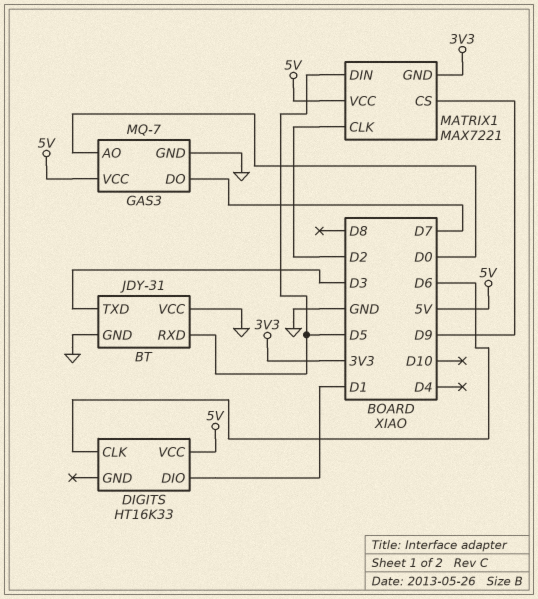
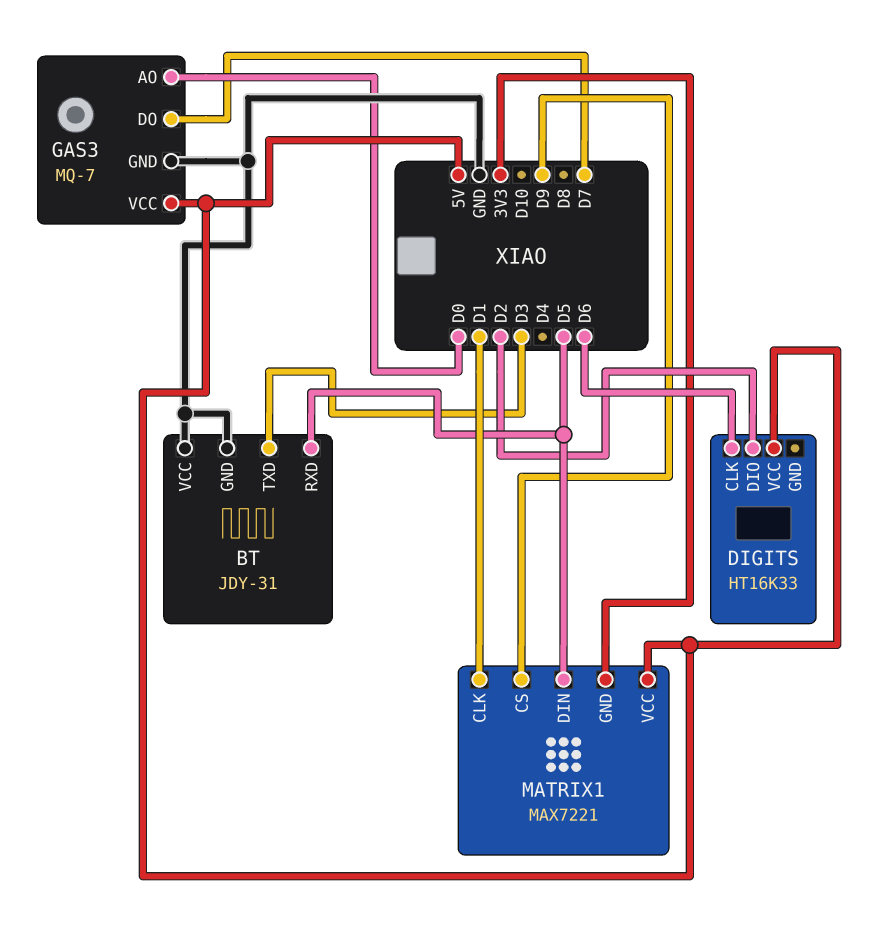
DIGITS pin DIO: D1 -> D2
MATRIX1 pin CLK: D2 -> D1

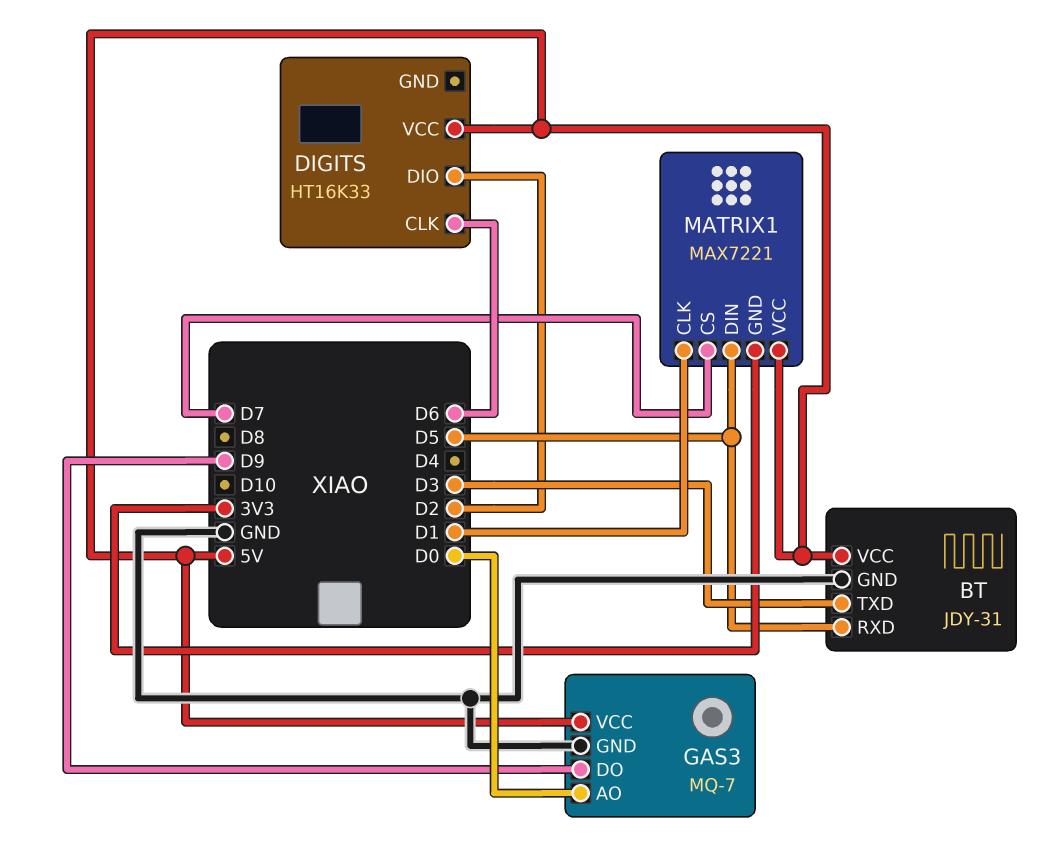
BT pin VCC: GND -> 5V
GAS3 pin DO: D7 -> D9
MATRIX1 pin CS: D9 -> D7

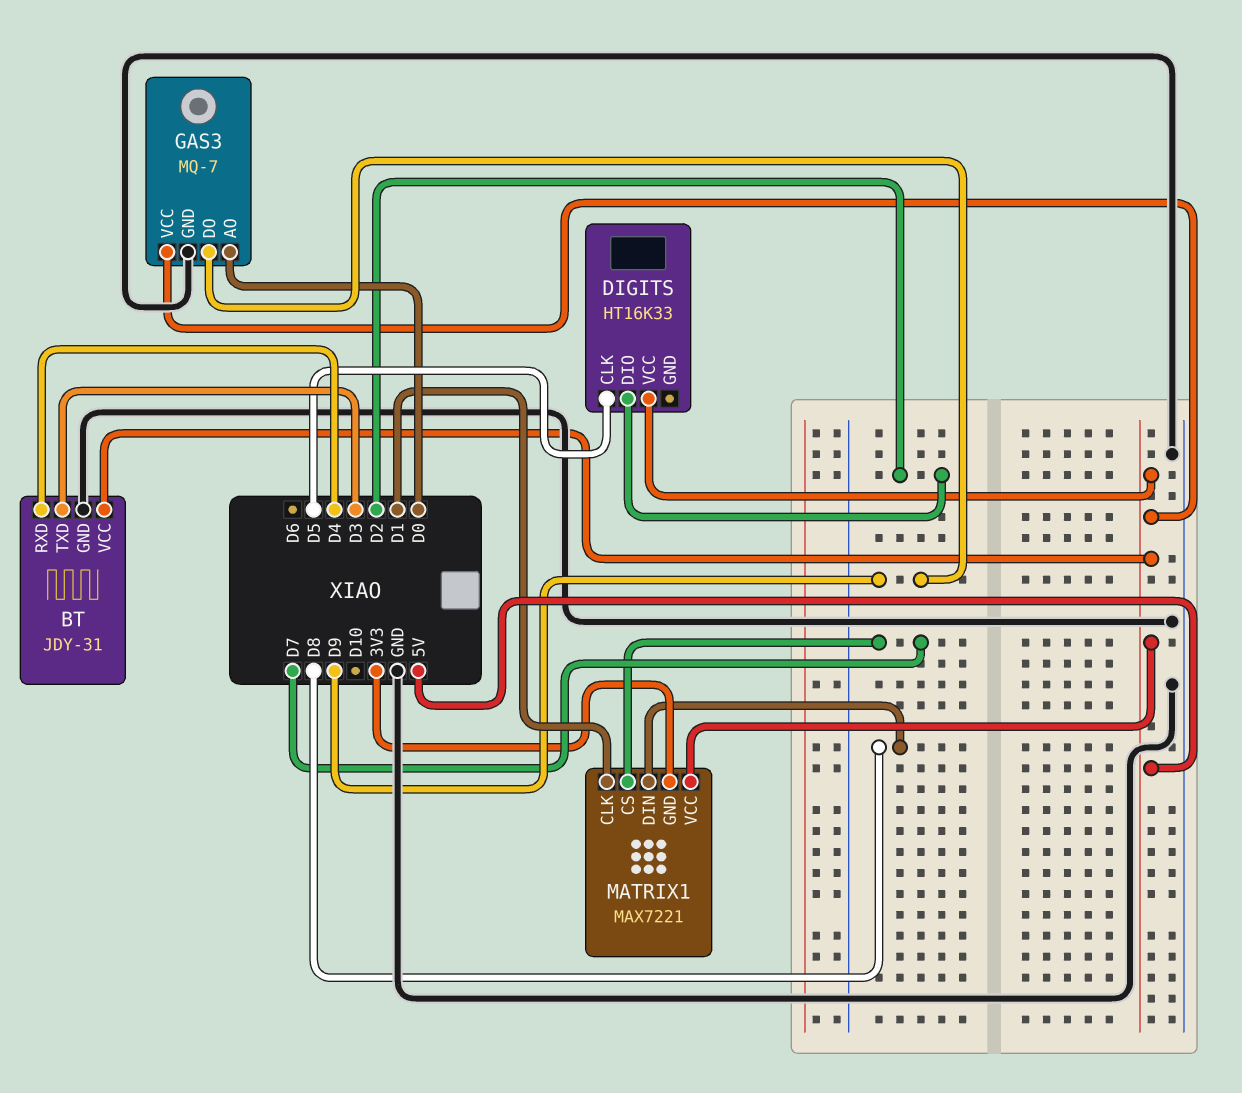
BT pin RXD: D5 -> D4
DIGITS pin CLK: D6 -> D5
MATRIX1 pin DIN: D5 -> D8

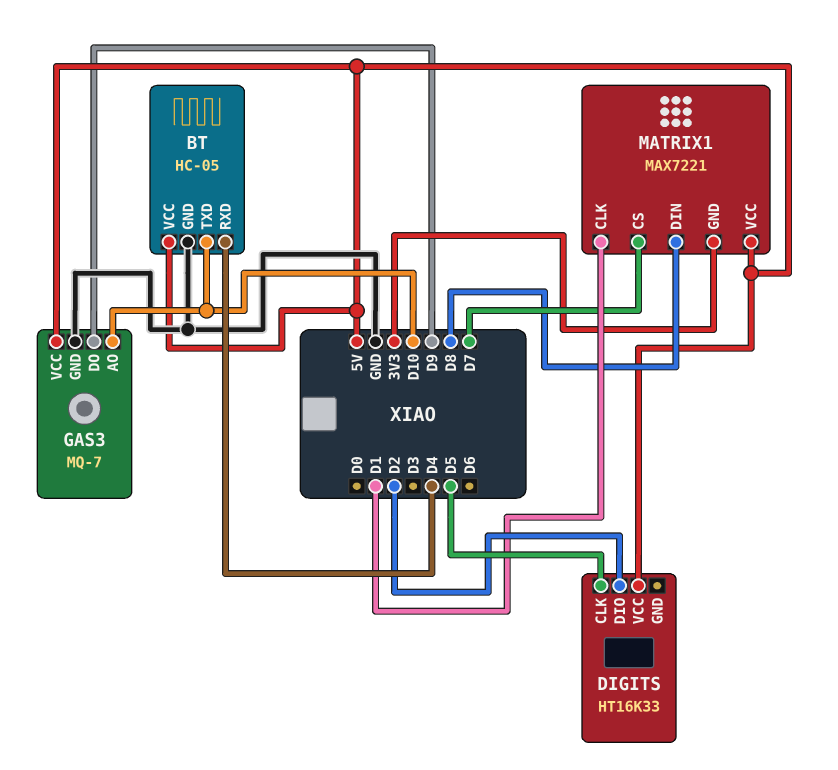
BT: JDY-31 -> HC-05
BT pin TXD: D3 -> D10
GAS3 pin AO: D0 -> D10

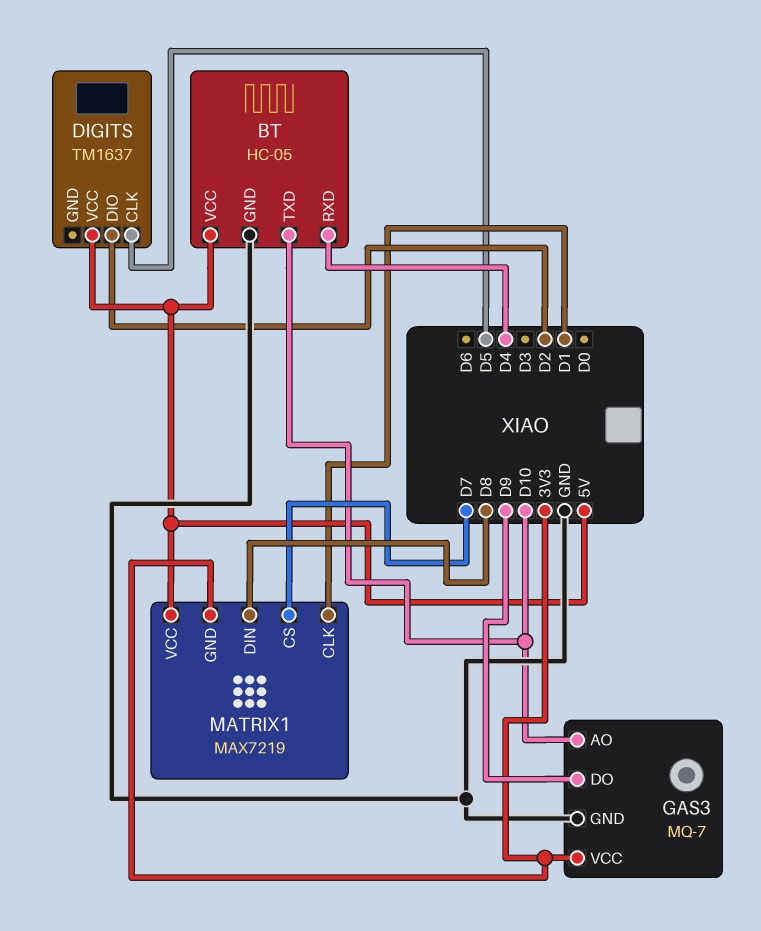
DIGITS: HT16K33 -> TM1637
GAS3 pin VCC: 5V -> 3V3
MATRIX1: MAX7221 -> MAX7219

